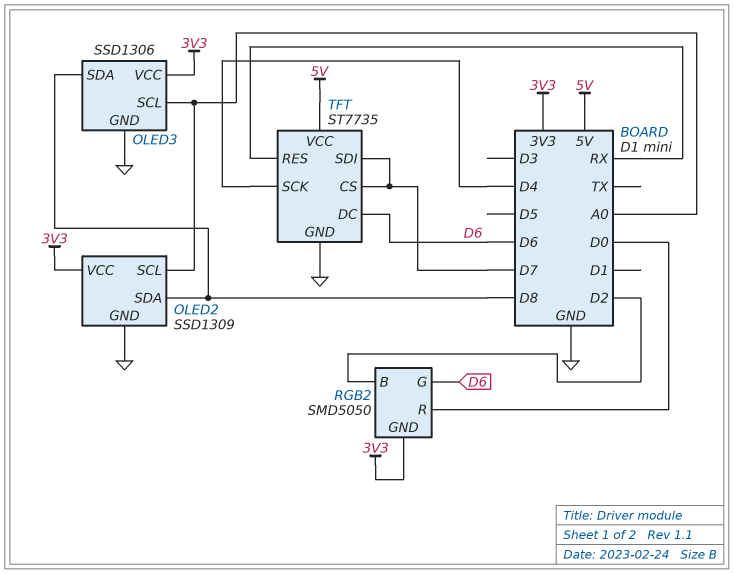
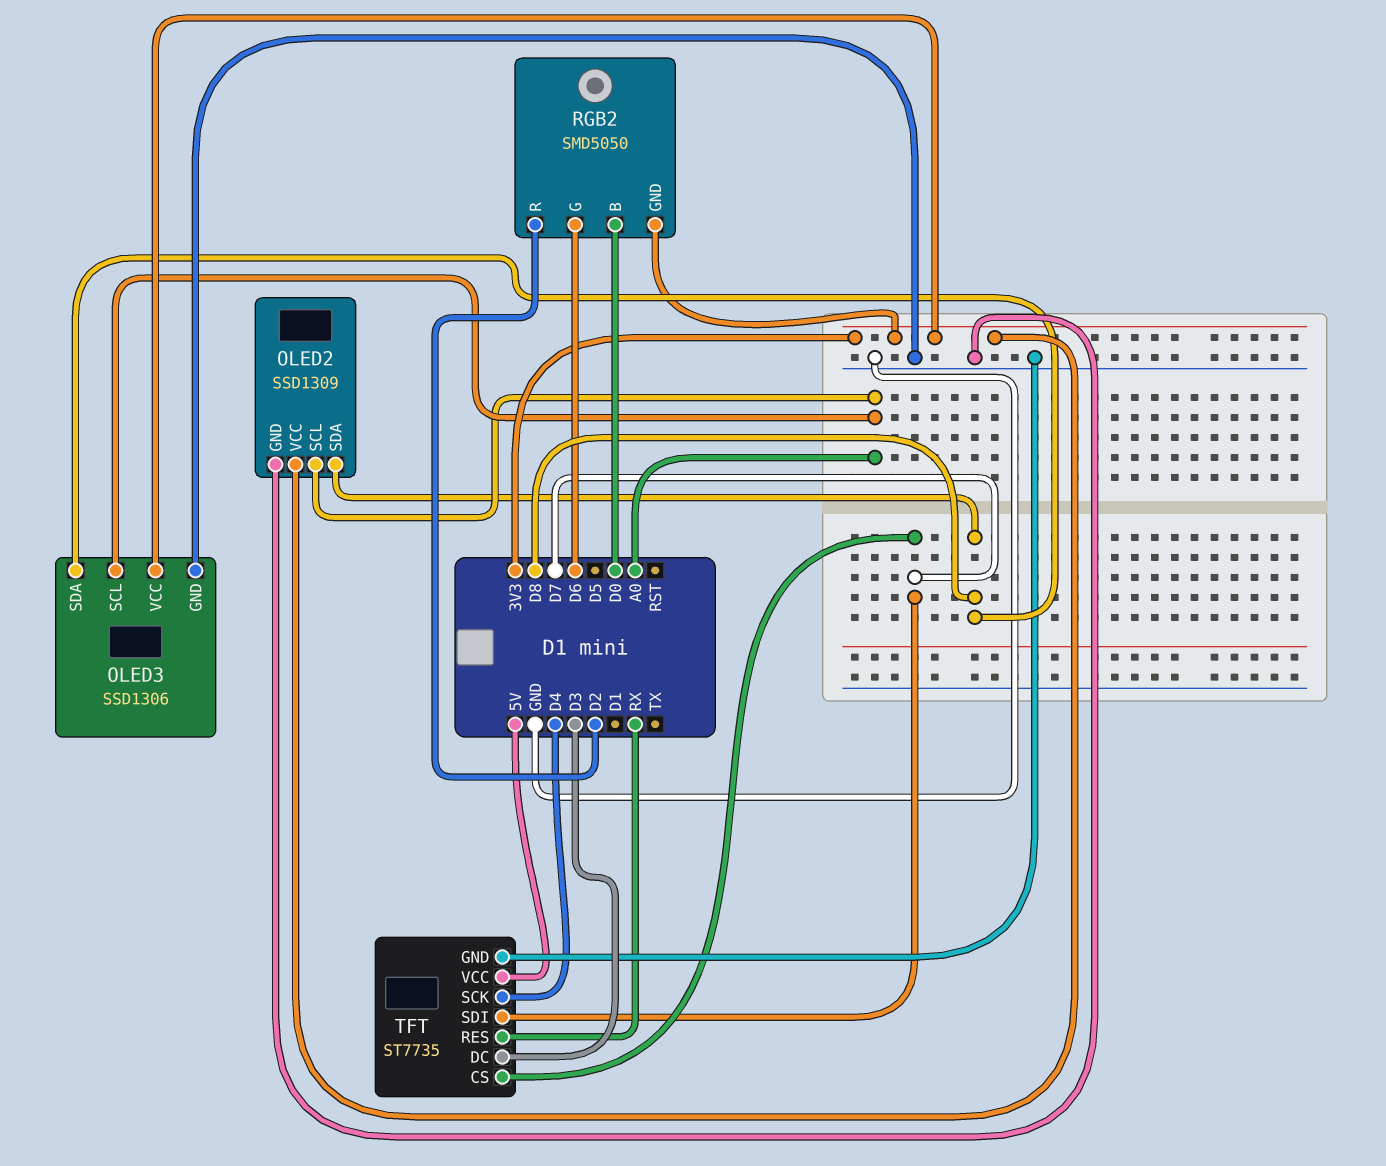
RGB2 pin B: D2 -> D0
RGB2 pin R: D0 -> D2
TFT pin DC: D6 -> D3

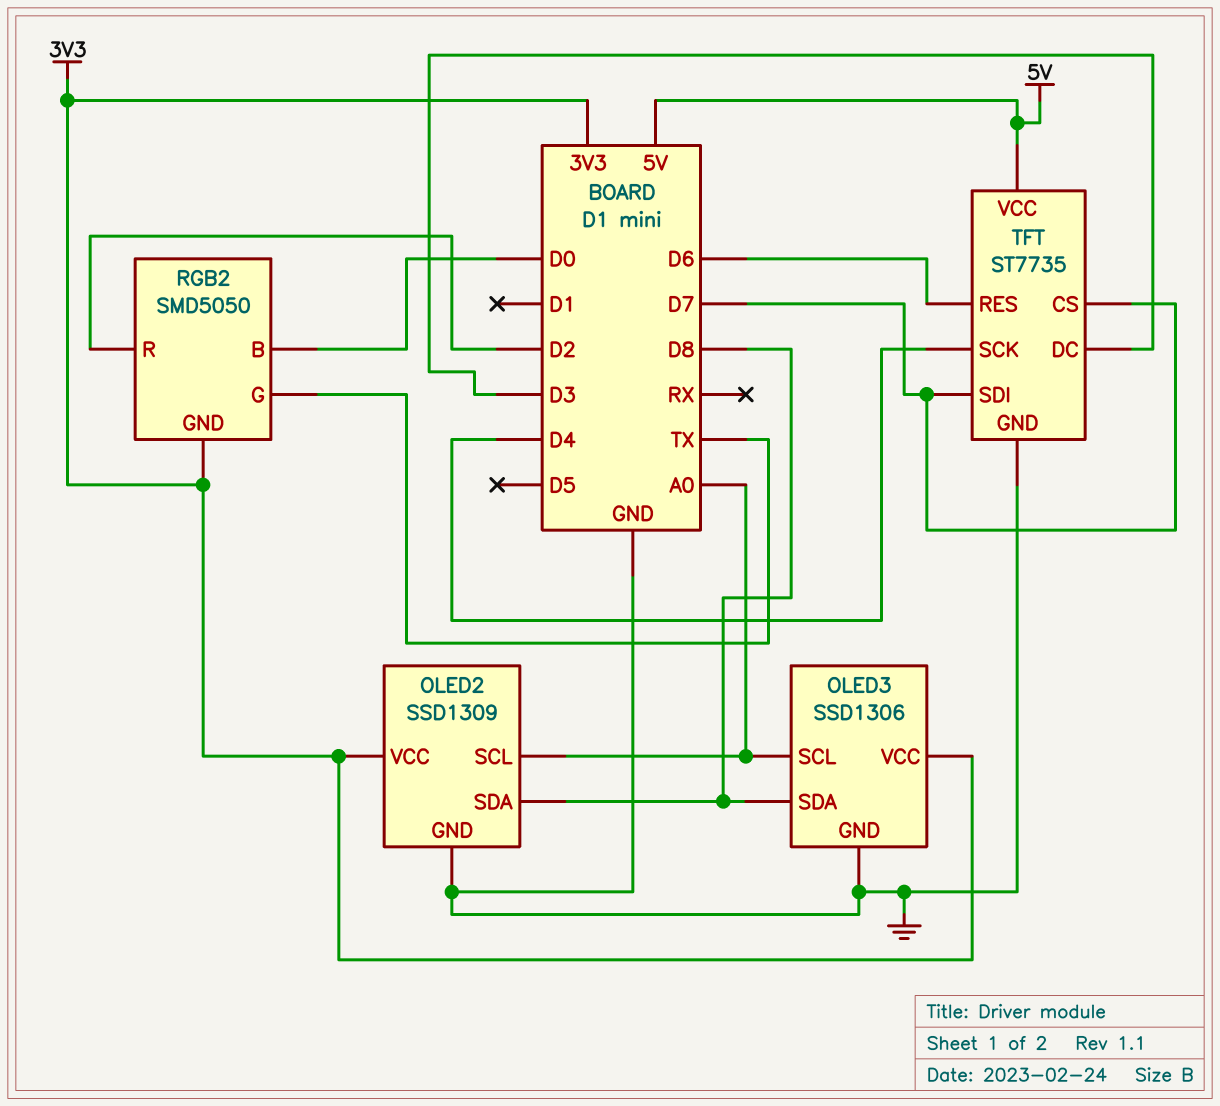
RGB2 pin G: D6 -> TX
TFT pin RES: RX -> D6

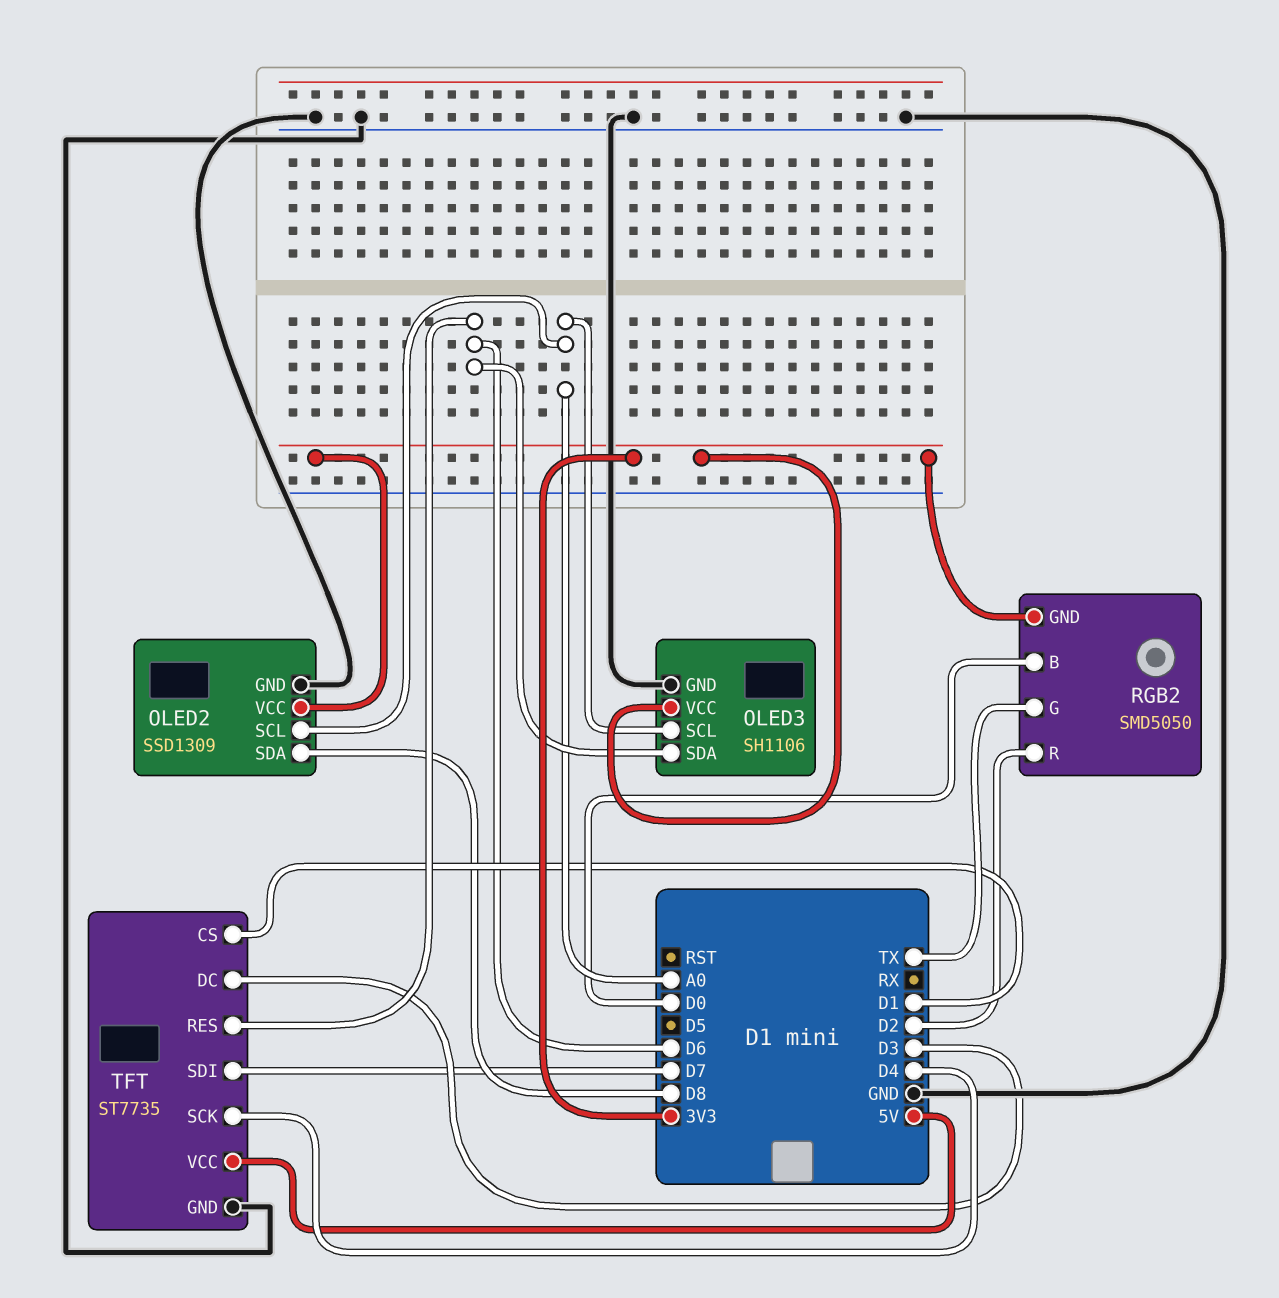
OLED3: SSD1306 -> SH1106
OLED3 pin SDA: D8 -> D6
TFT pin CS: D7 -> D1

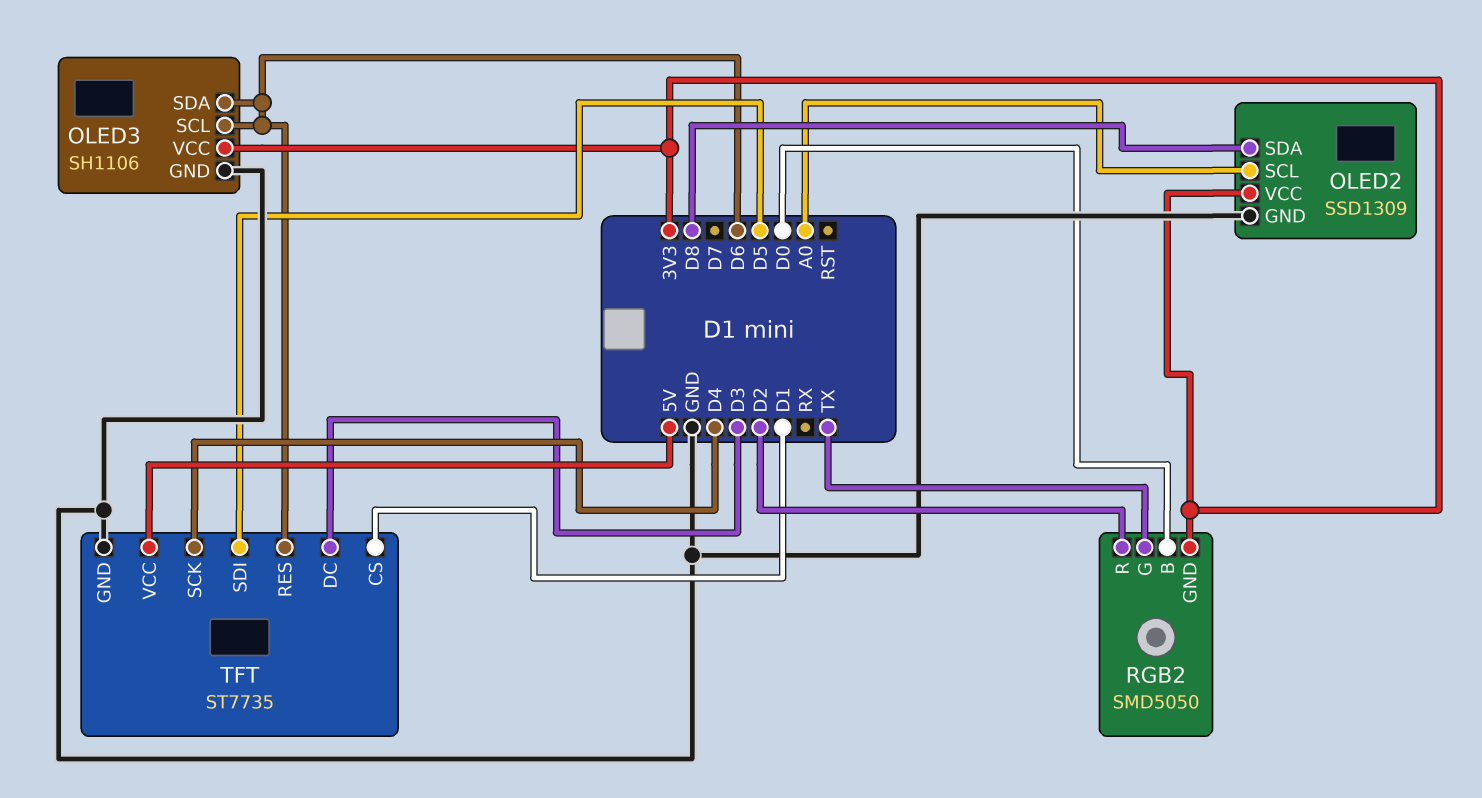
OLED3 pin SCL: A0 -> D6
TFT pin SDI: D7 -> D5

